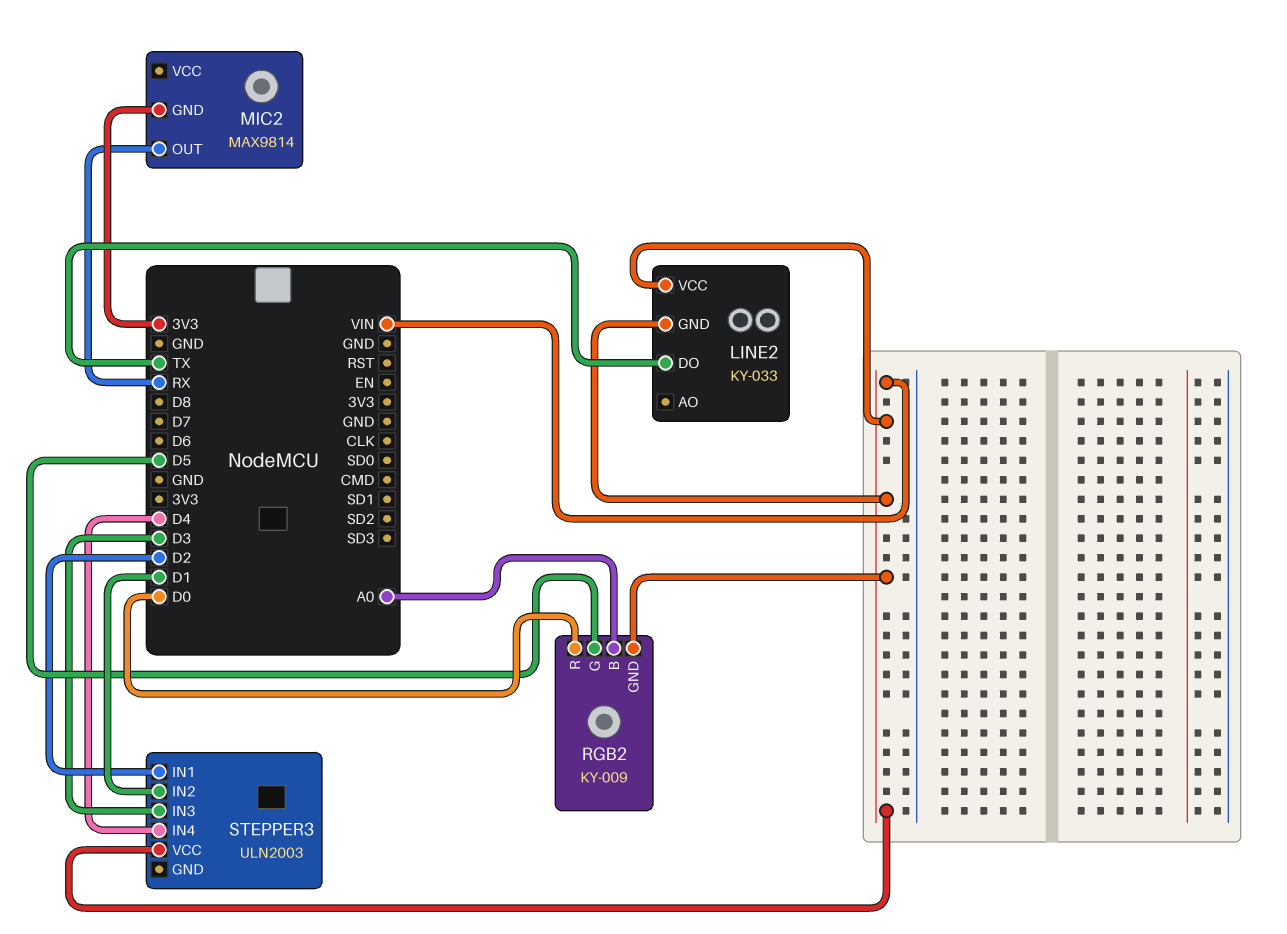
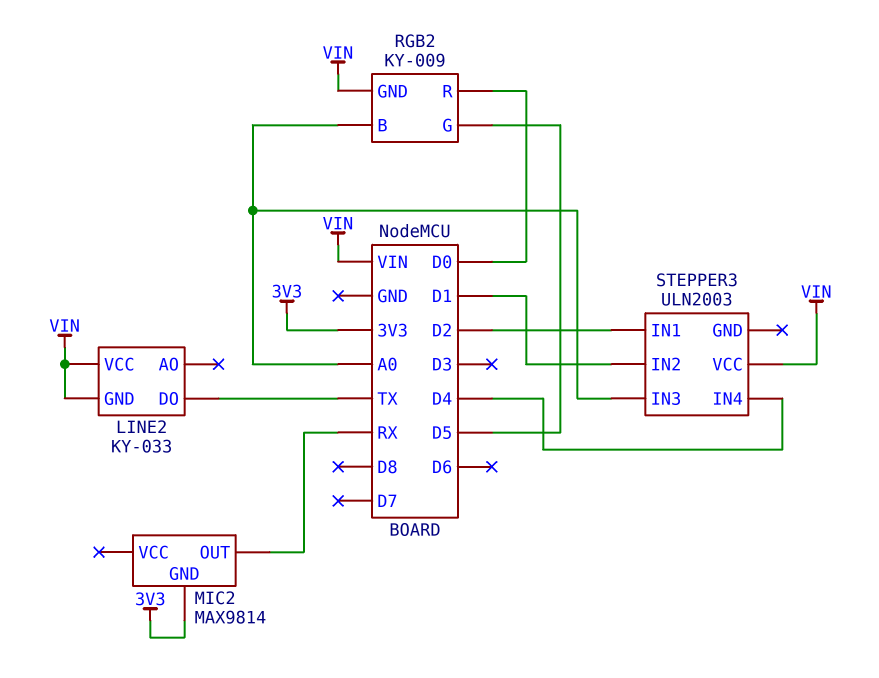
STEPPER3 pin IN3: D3 -> A0

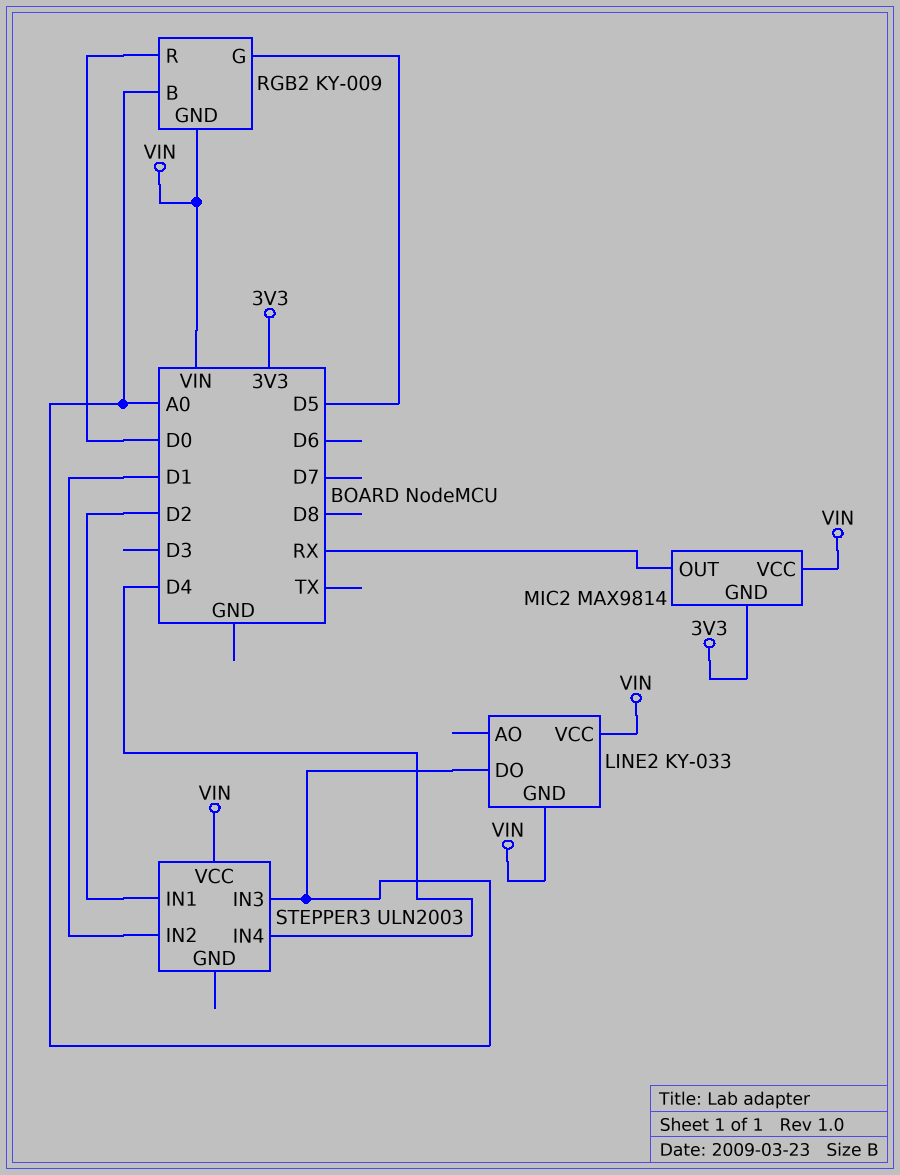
LINE2 pin DO: TX -> A0
MIC2 pin VCC: none -> VIN

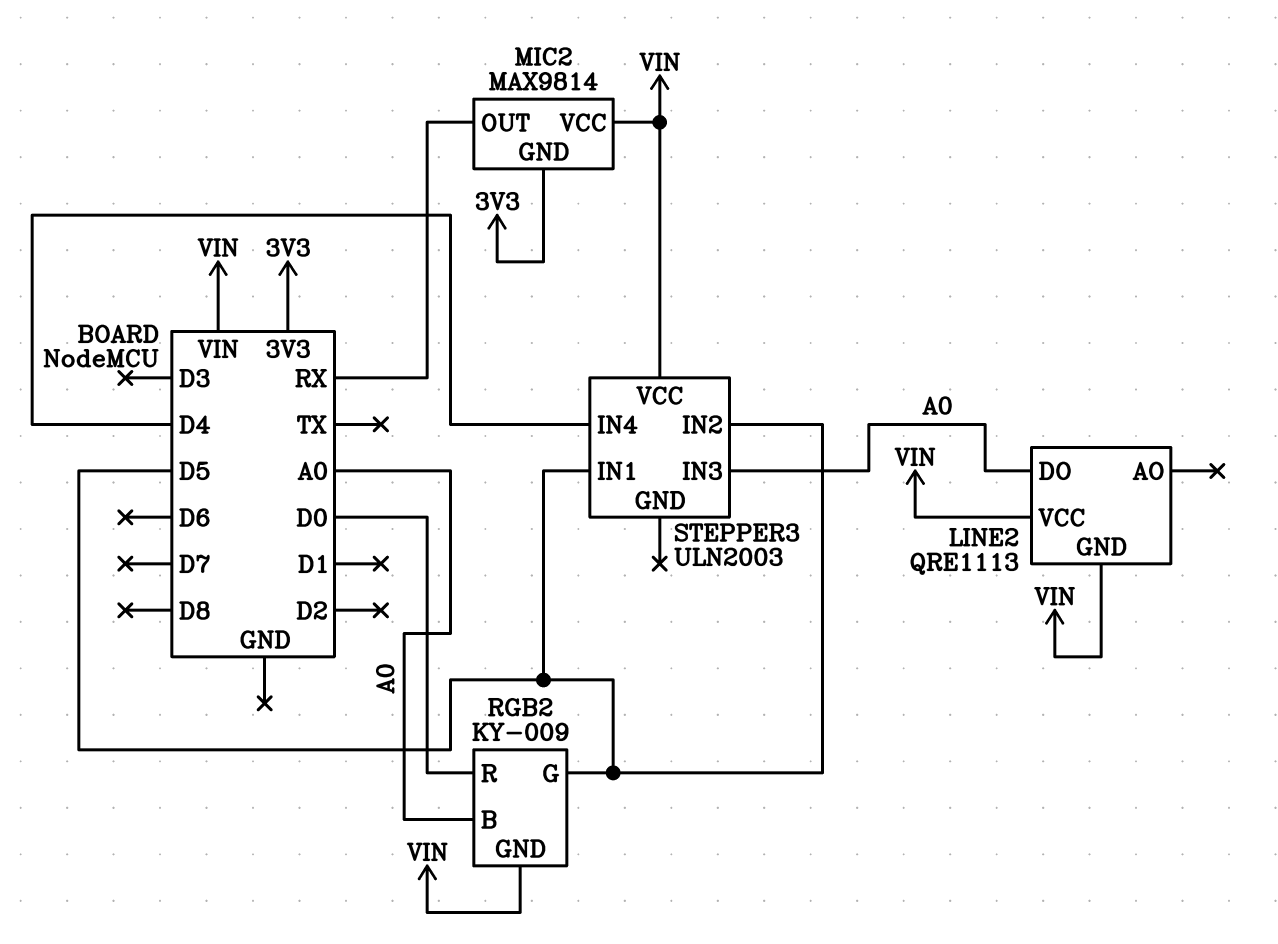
LINE2: KY-033 -> QRE1113
STEPPER3 pin IN1: D2 -> D5
STEPPER3 pin IN2: D1 -> D5

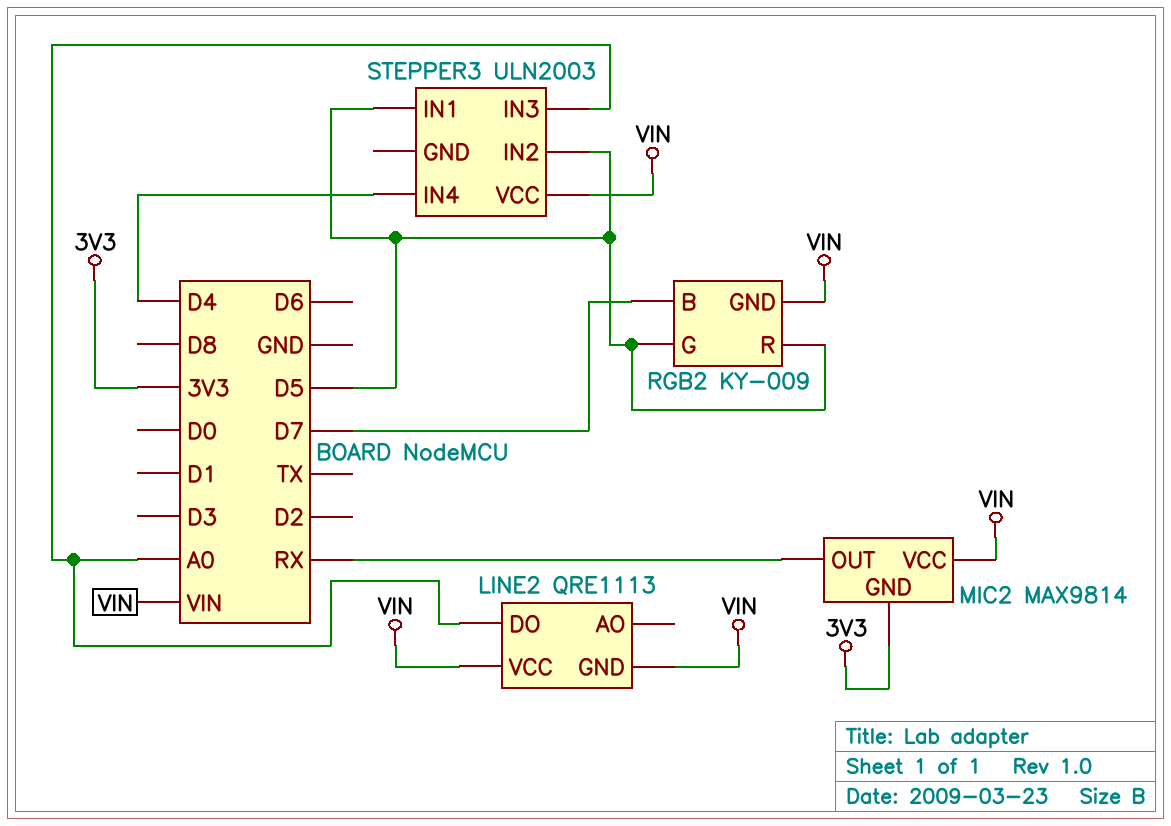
RGB2 pin B: A0 -> D7
RGB2 pin R: D0 -> D5

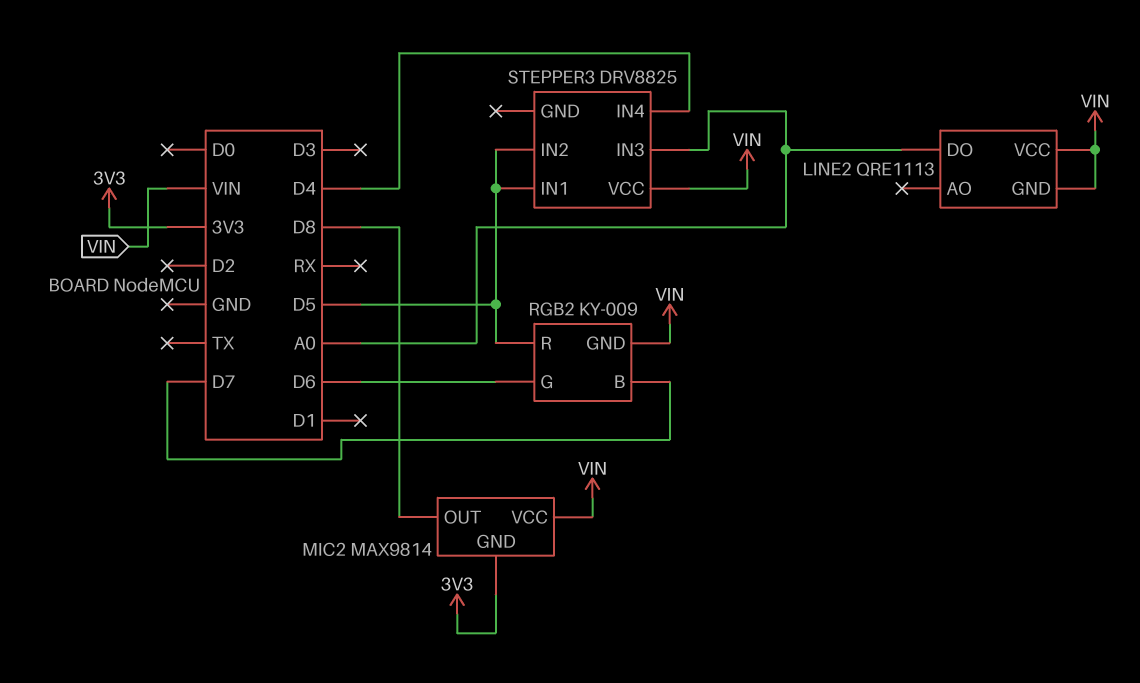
MIC2 pin OUT: RX -> D8
RGB2 pin G: D5 -> D6
STEPPER3: ULN2003 -> DRV8825

